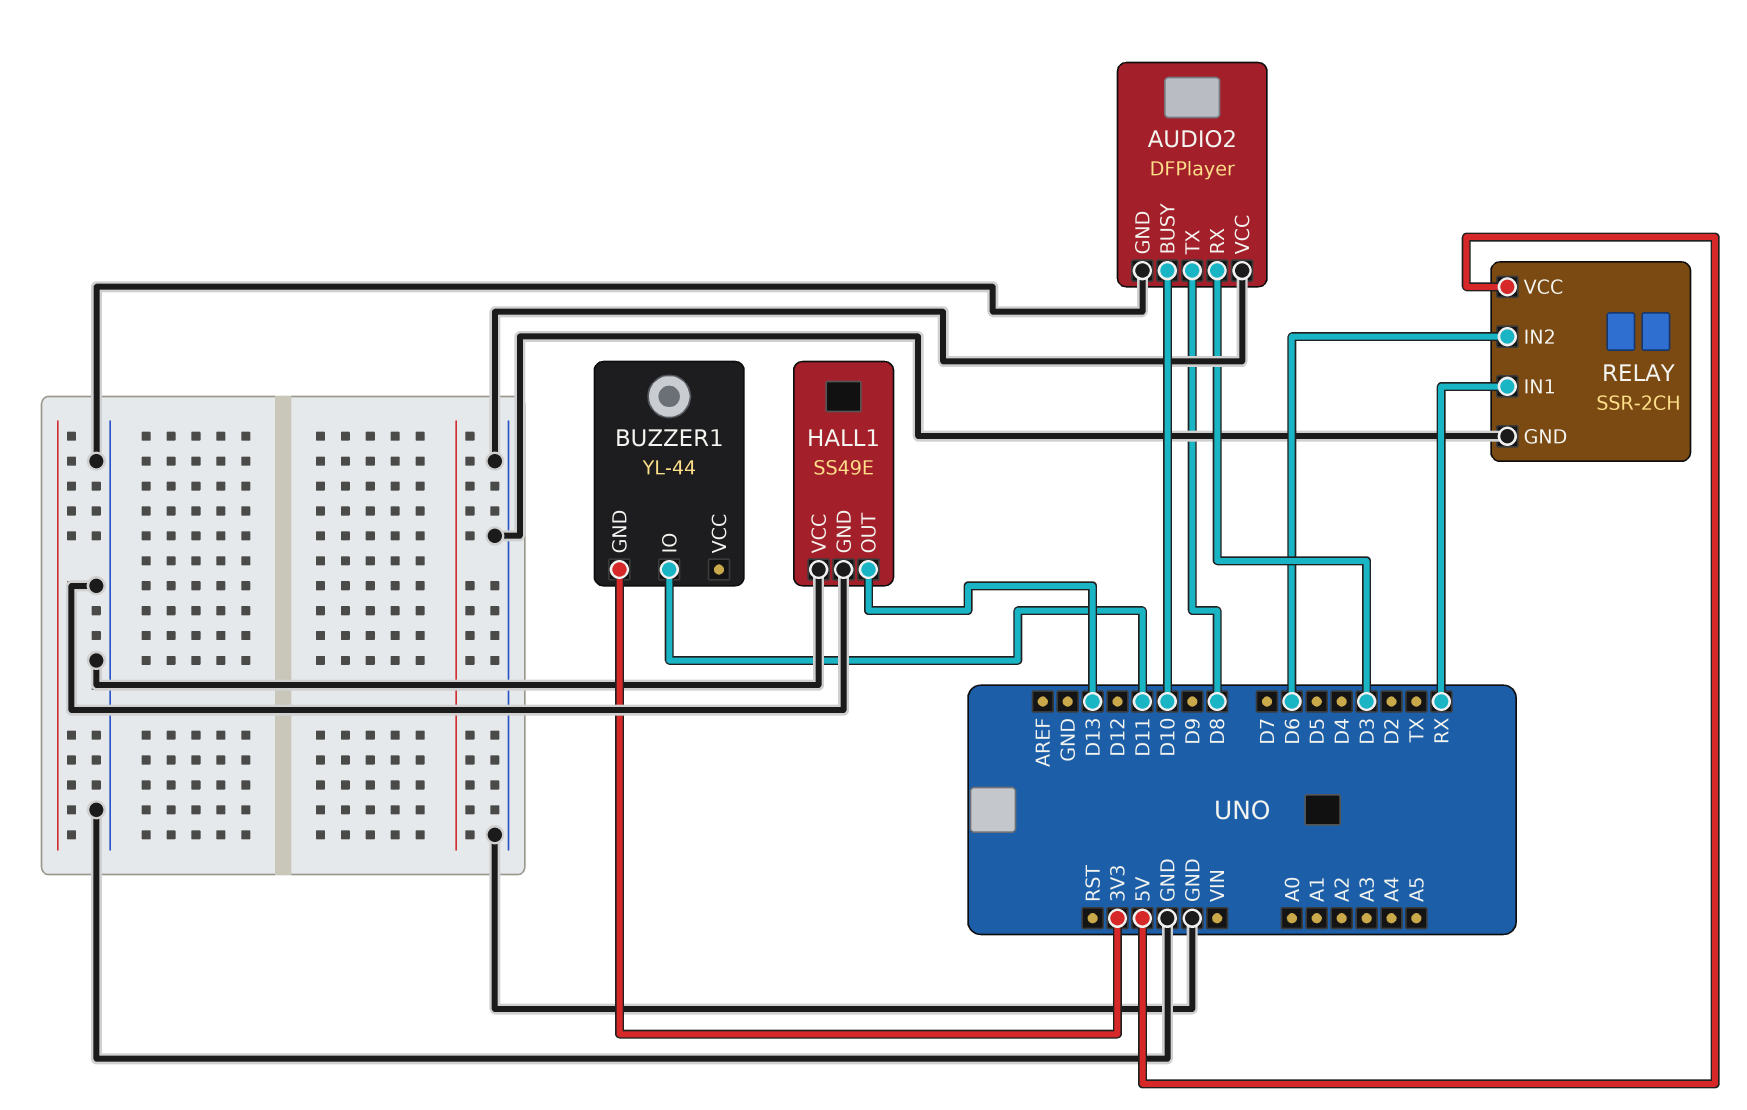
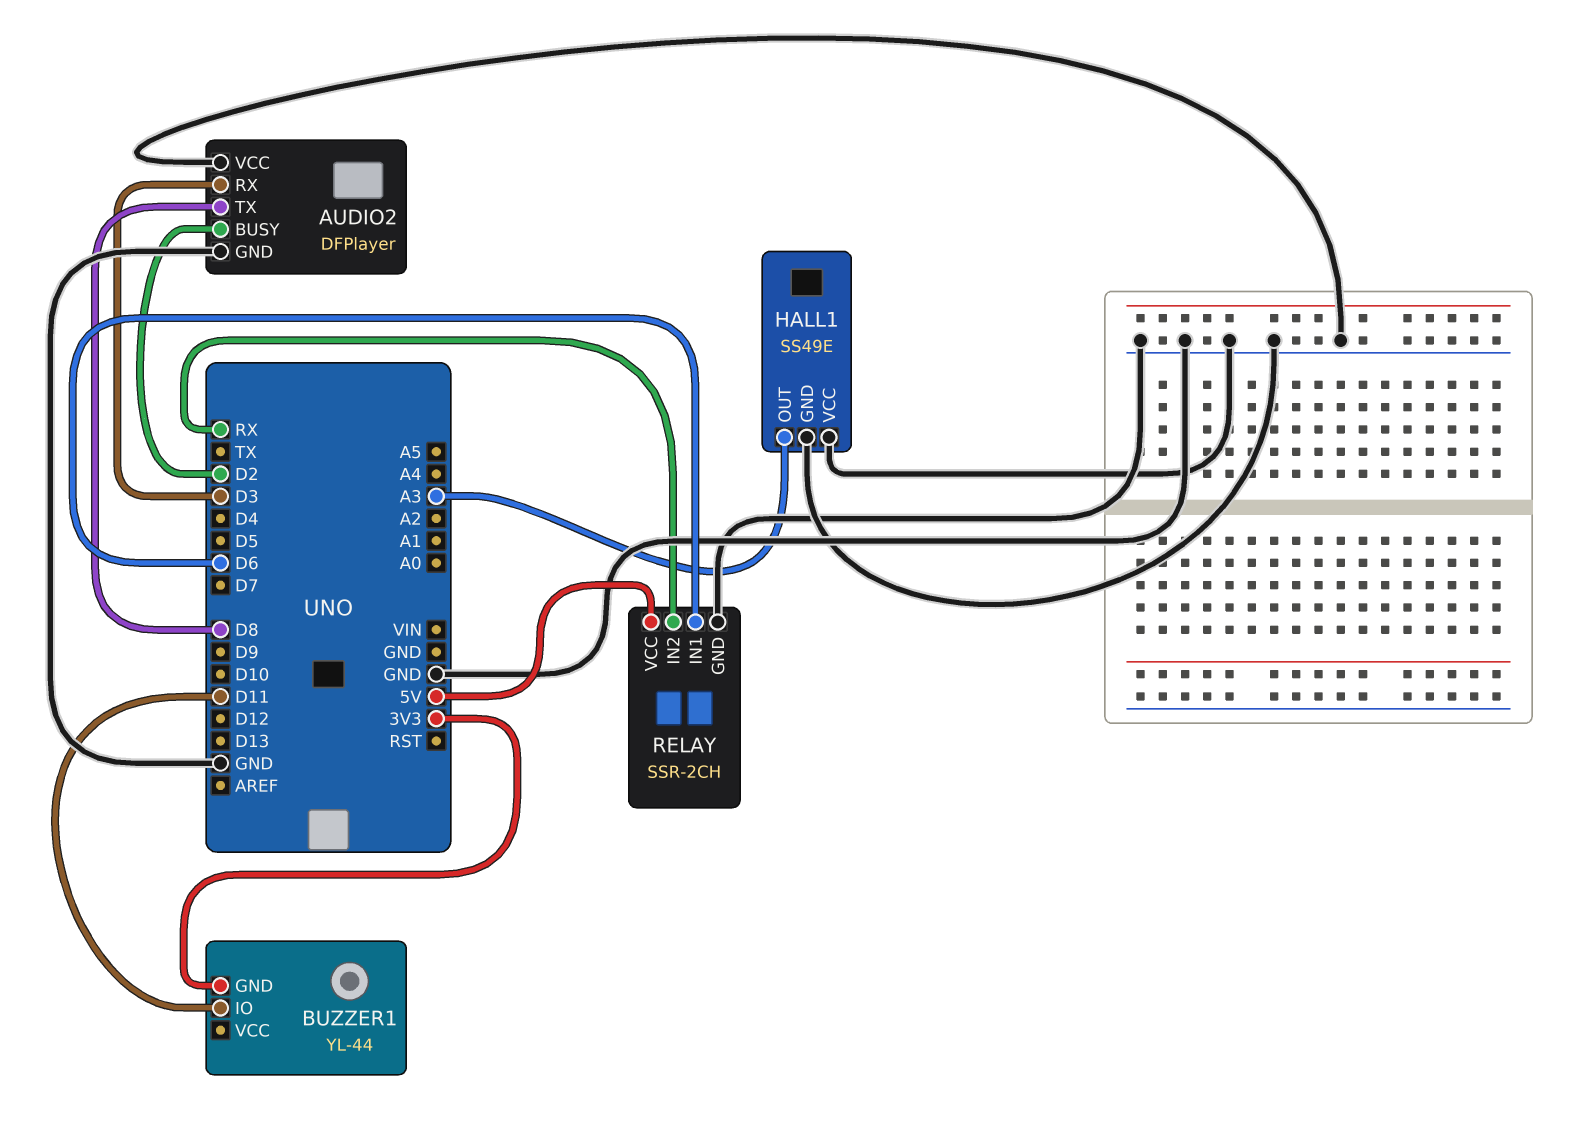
AUDIO2 pin BUSY: D10 -> D2
HALL1 pin OUT: D13 -> A3
RELAY pin IN1: RX -> D6
RELAY pin IN2: D6 -> RX

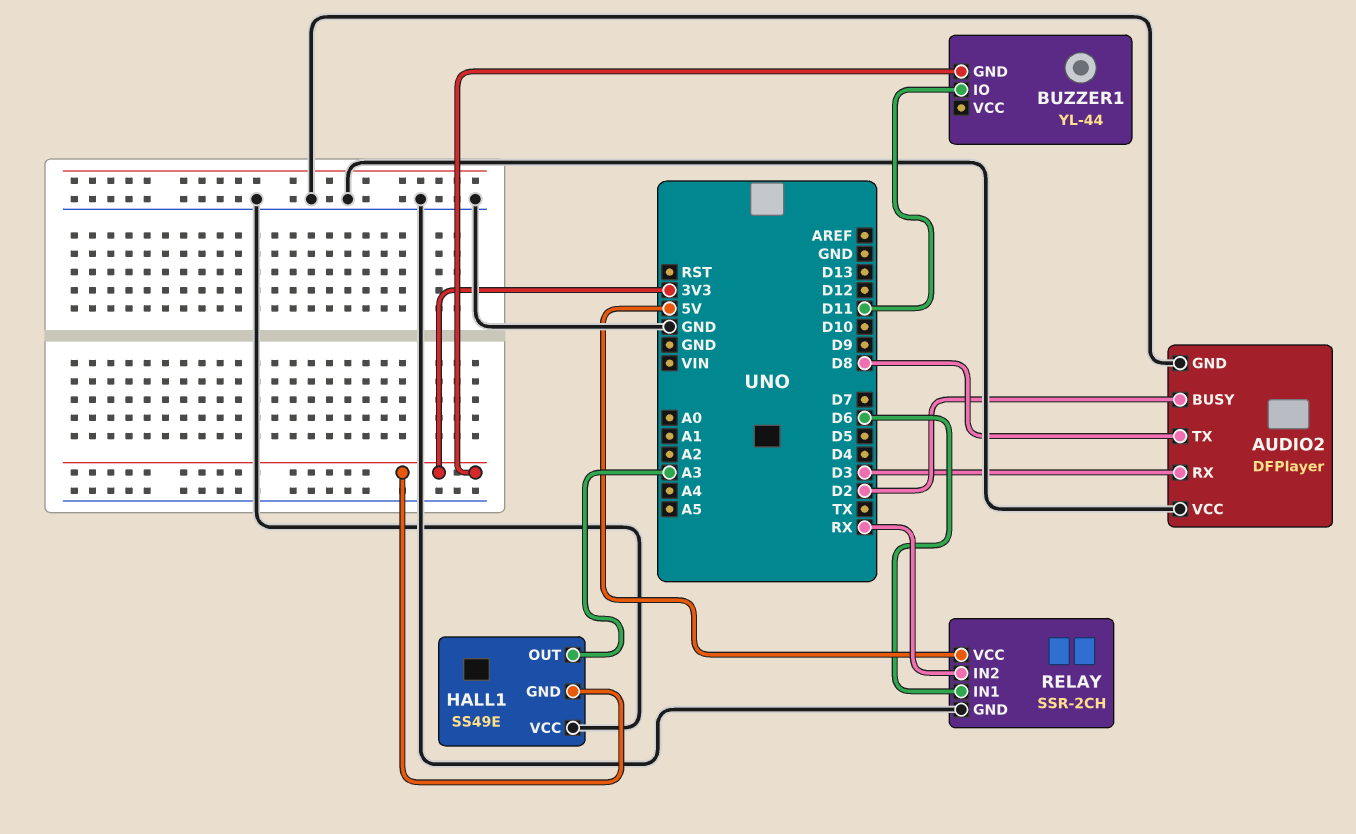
HALL1 pin GND: GND -> 3V3

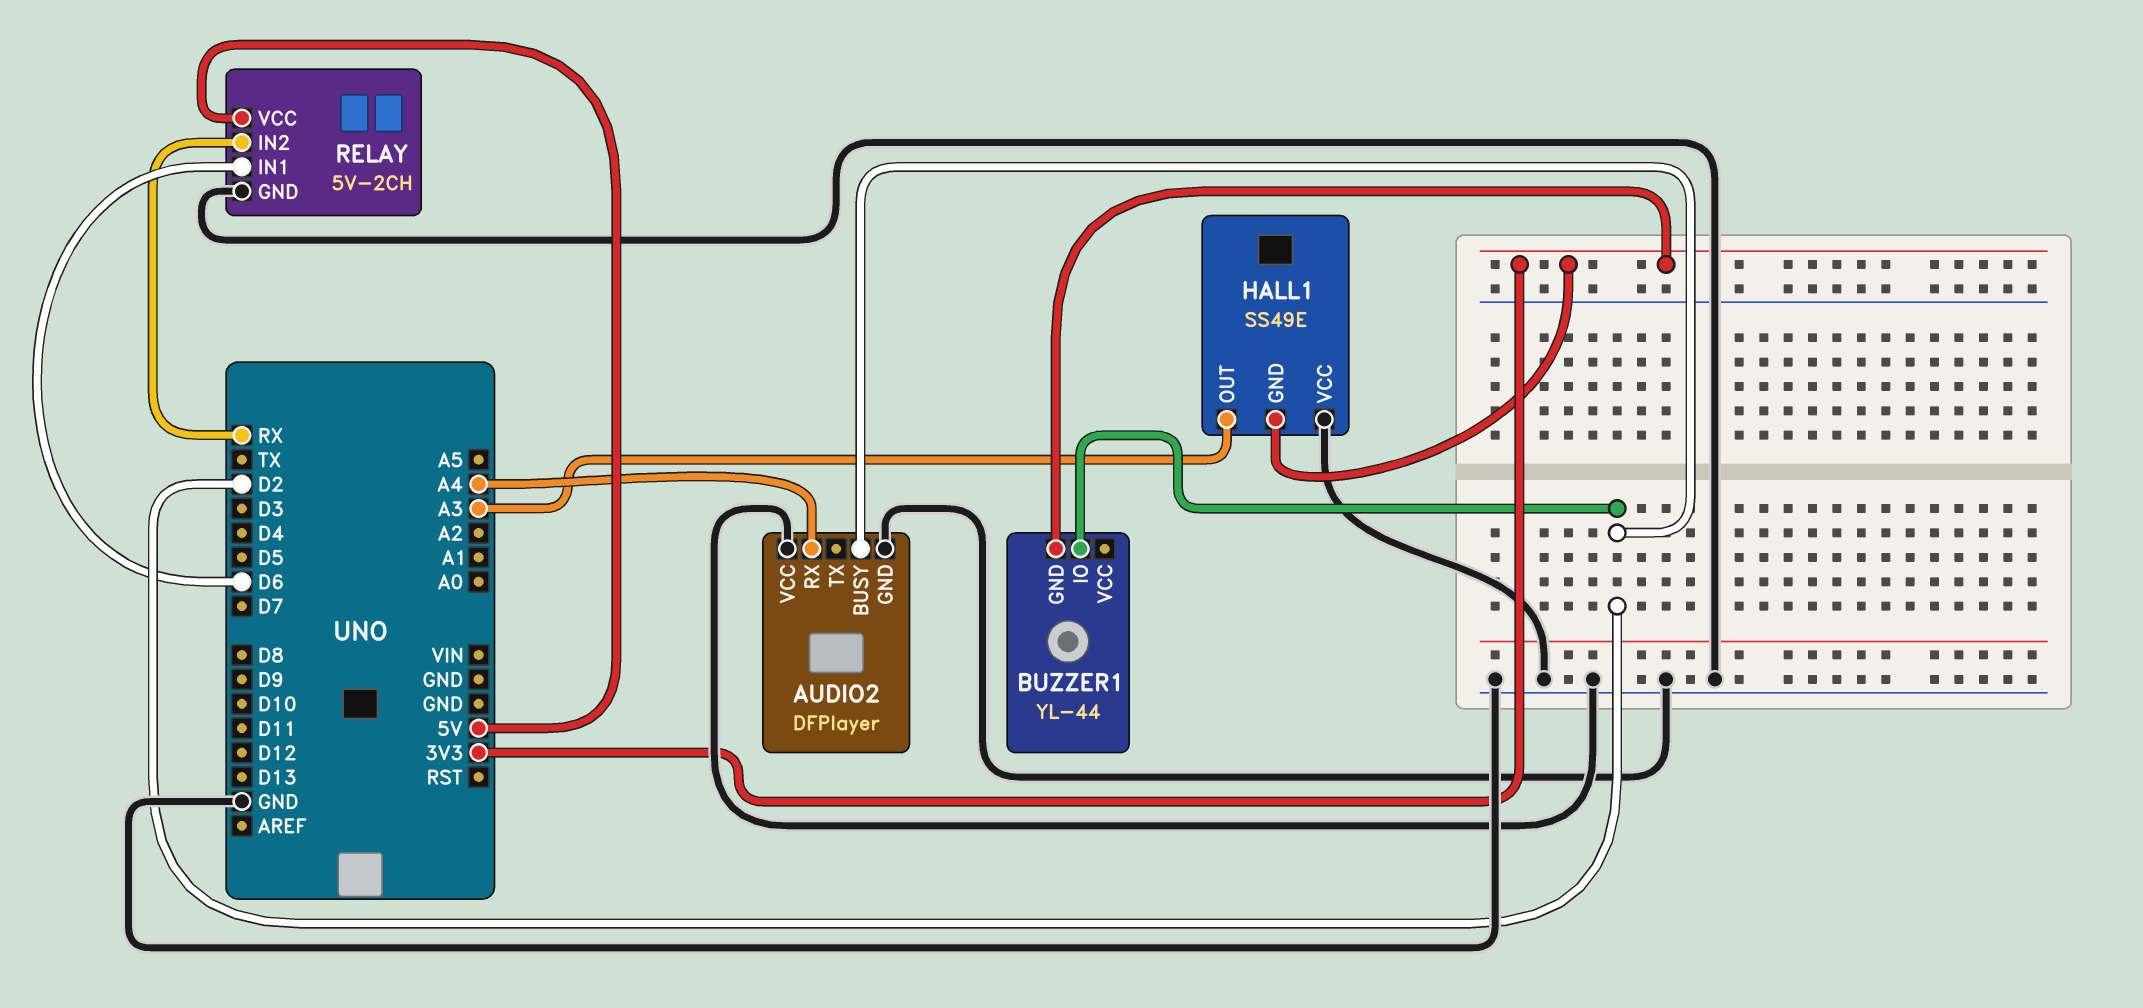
AUDIO2 pin RX: D3 -> A4
AUDIO2 pin TX: D8 -> none
BUZZER1 pin IO: D11 -> D2
RELAY: SSR-2CH -> 5V-2CH

